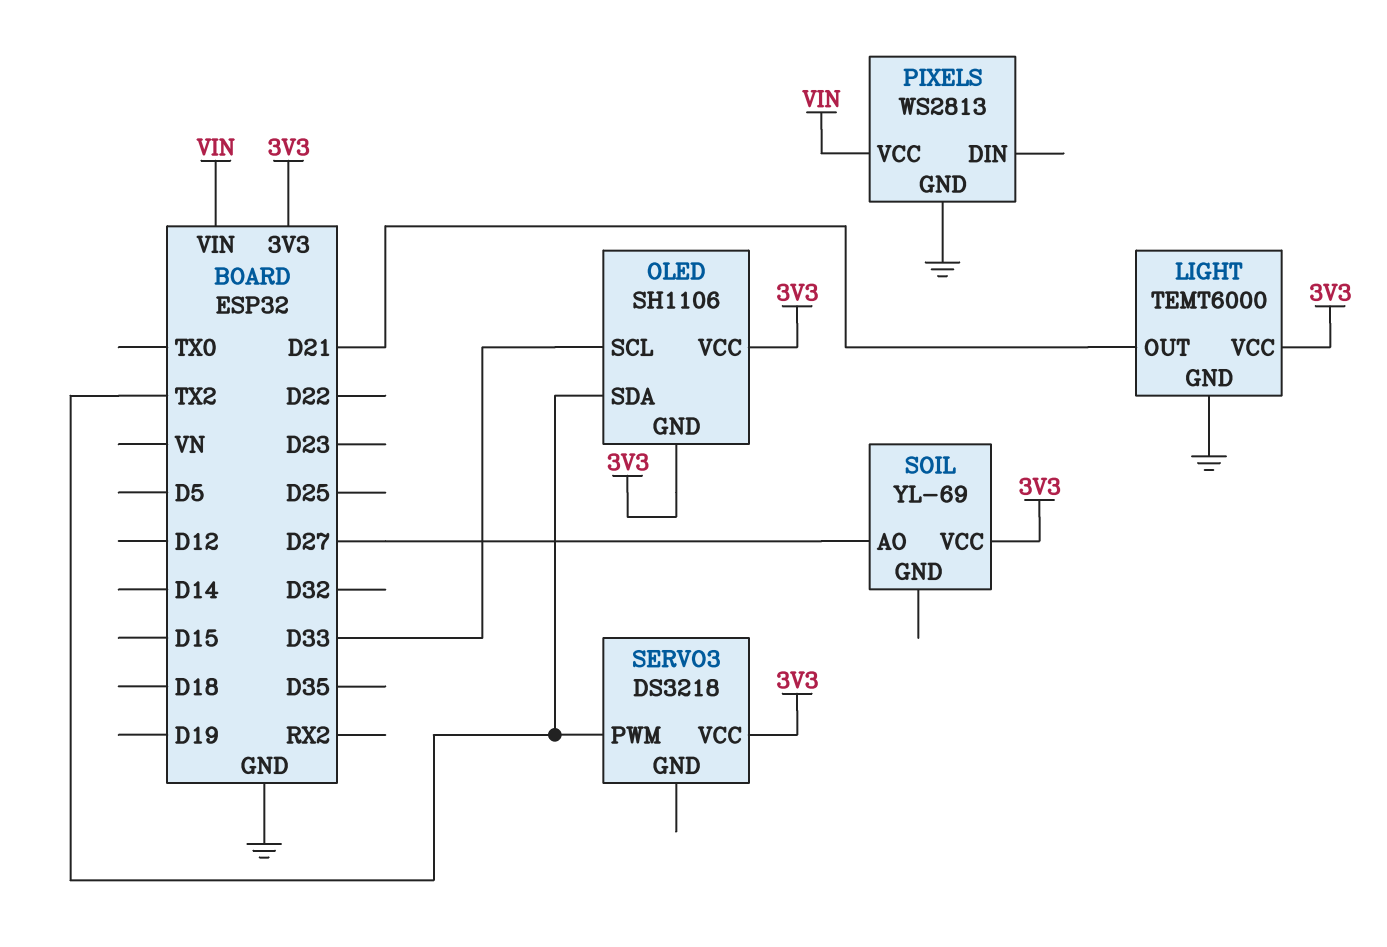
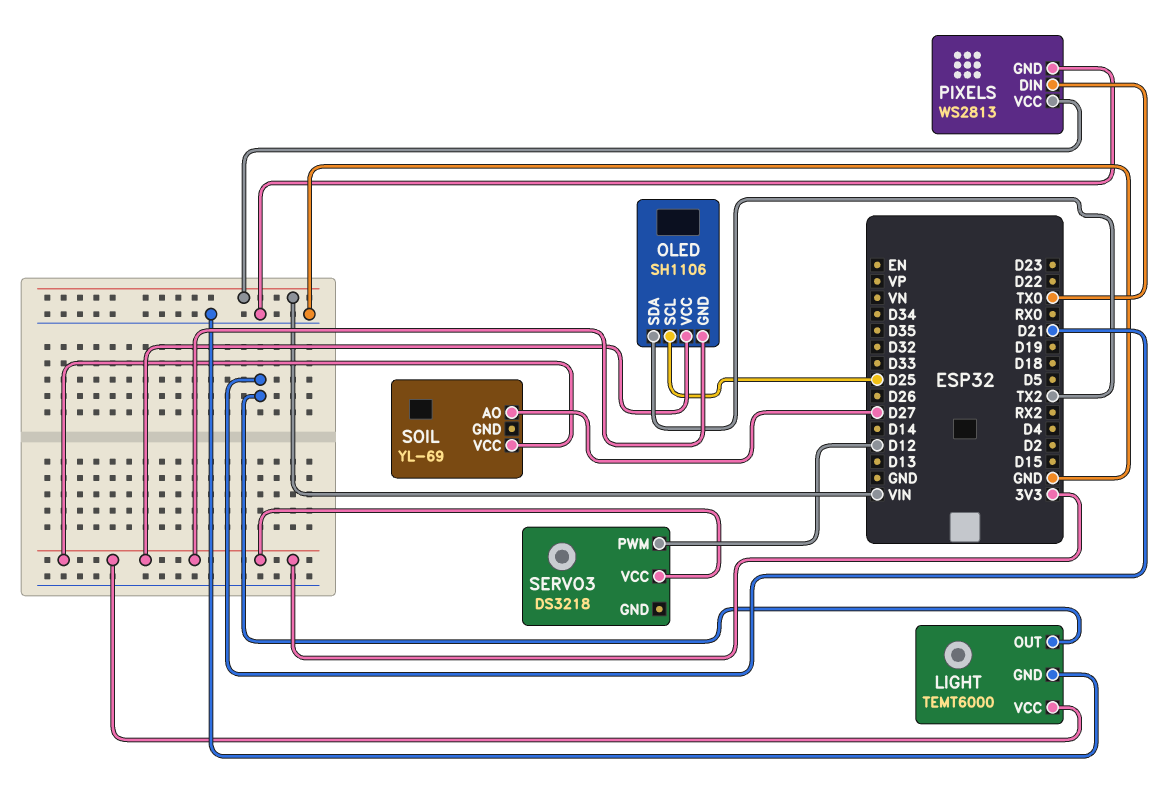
OLED pin SCL: D33 -> D25
PIXELS pin DIN: none -> TX0
SERVO3 pin PWM: TX2 -> D12

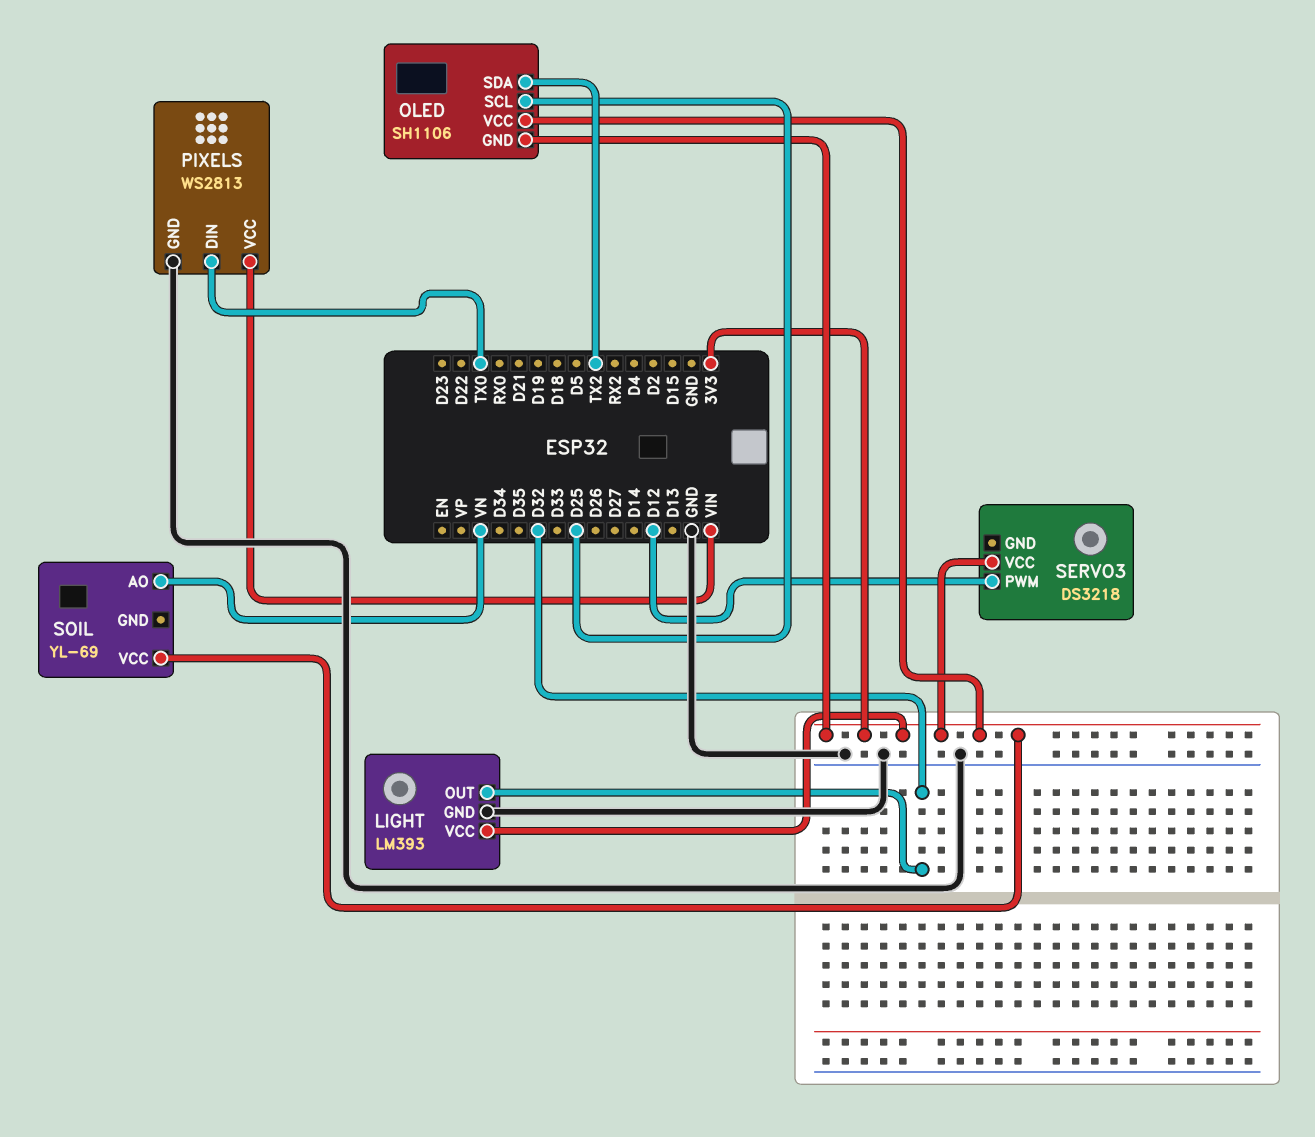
LIGHT: TEMT6000 -> LM393
LIGHT pin OUT: D21 -> D32
SOIL pin AO: D27 -> VN

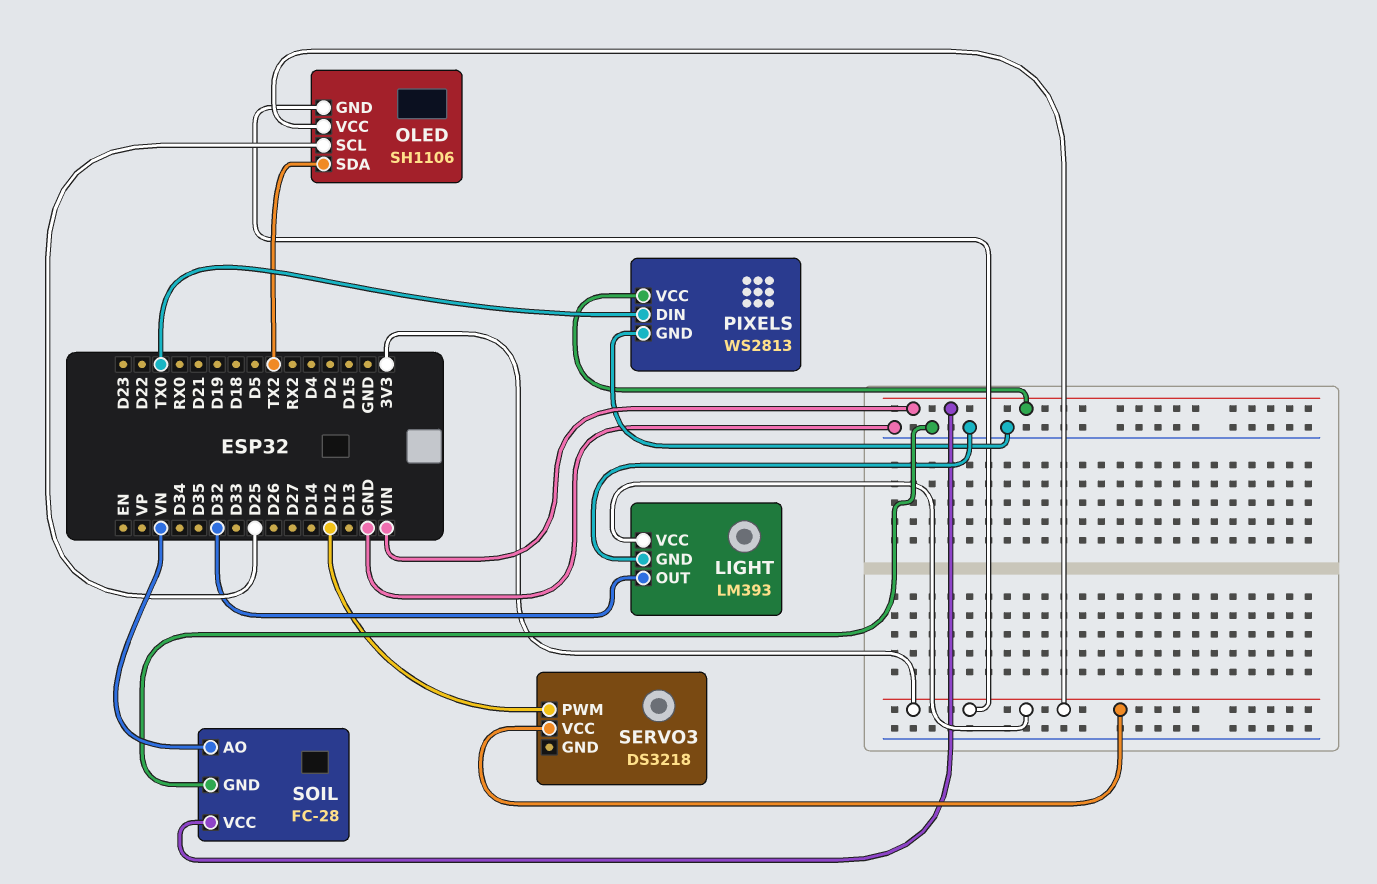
SOIL: YL-69 -> FC-28
SOIL pin GND: none -> GND
SOIL pin VCC: 3V3 -> VIN

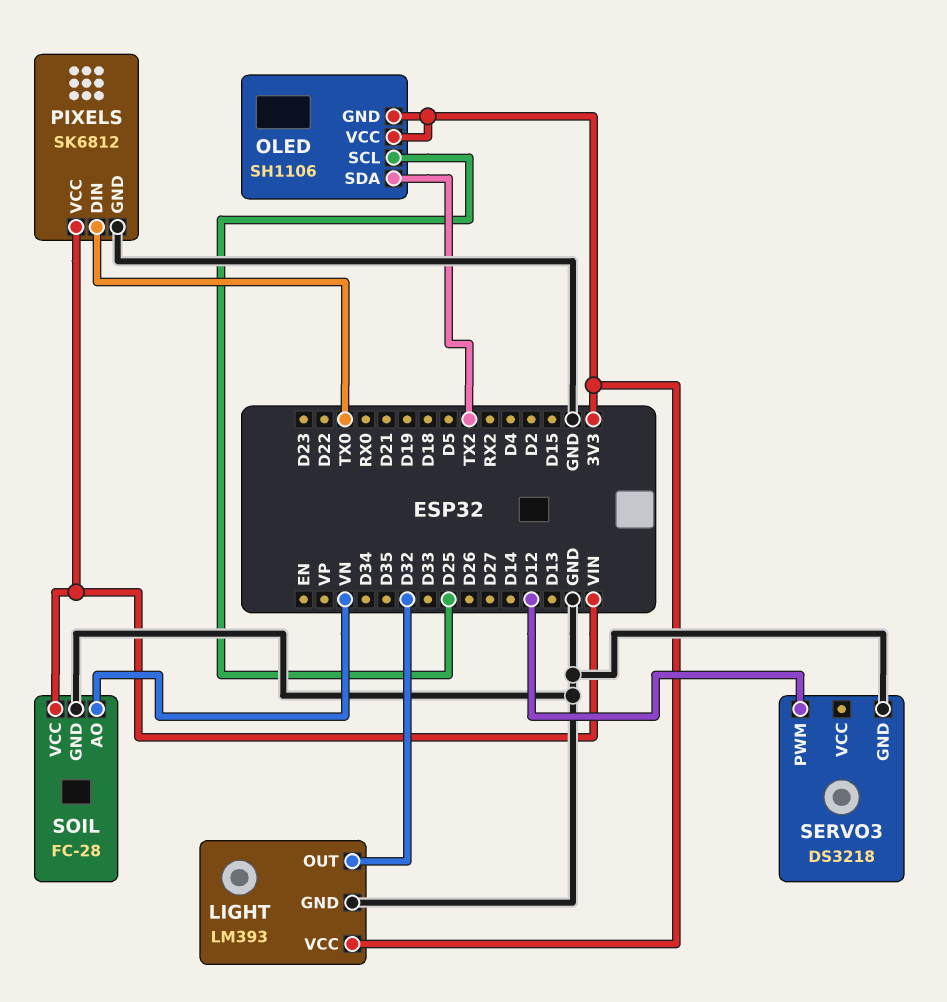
PIXELS: WS2813 -> SK6812
SERVO3 pin GND: none -> GND
SERVO3 pin VCC: 3V3 -> none

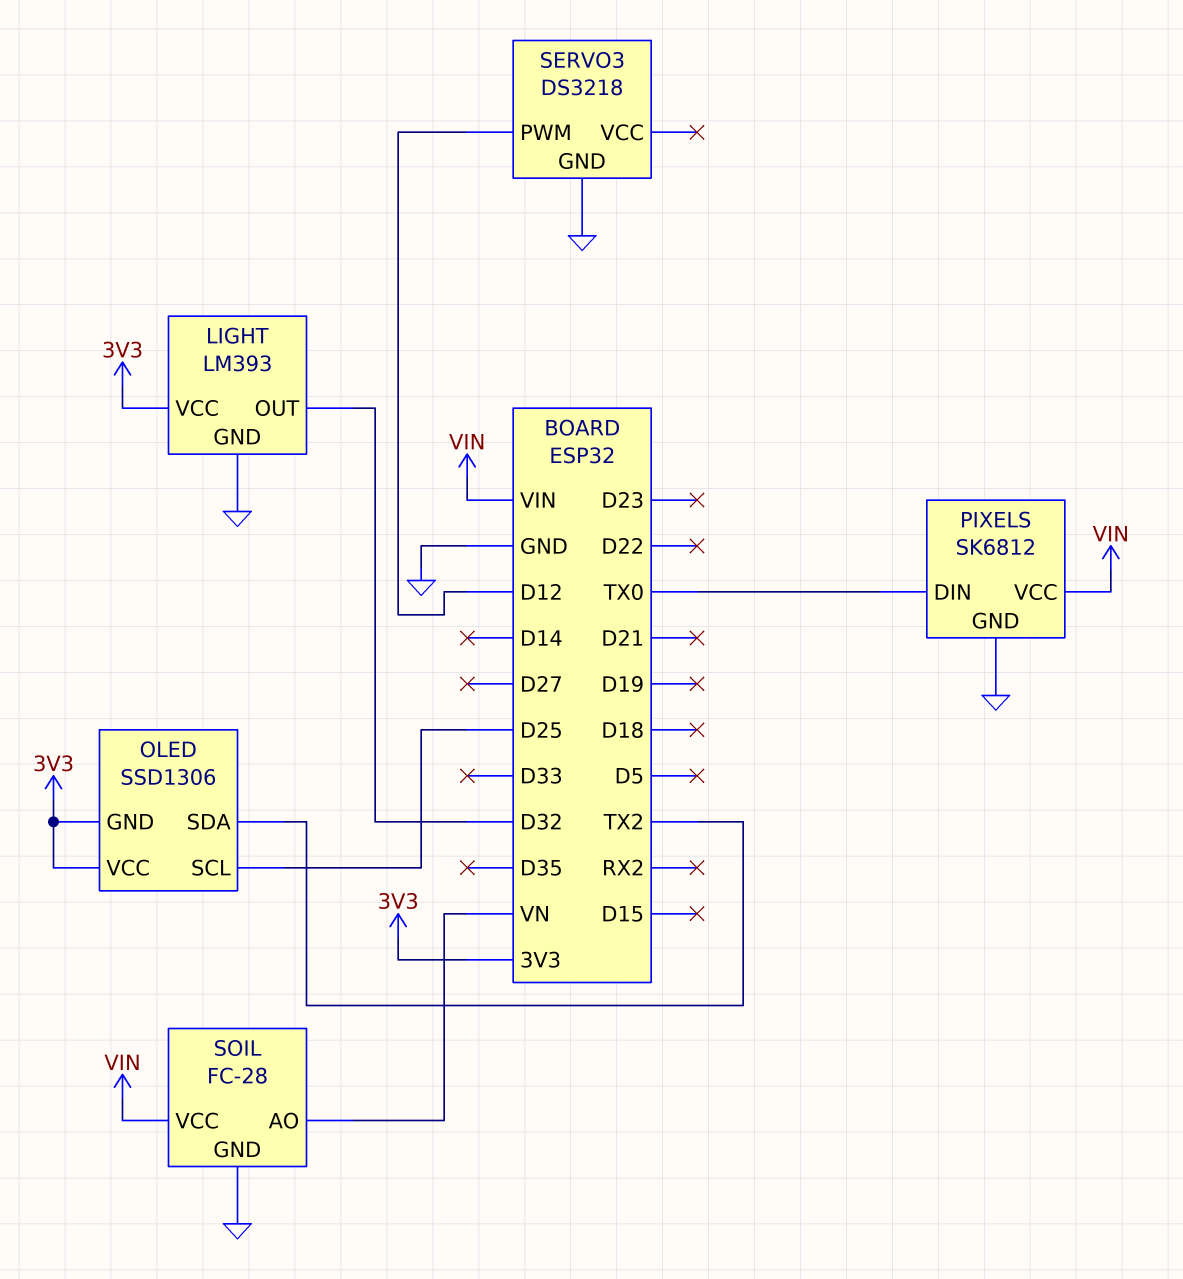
OLED: SH1106 -> SSD1306

